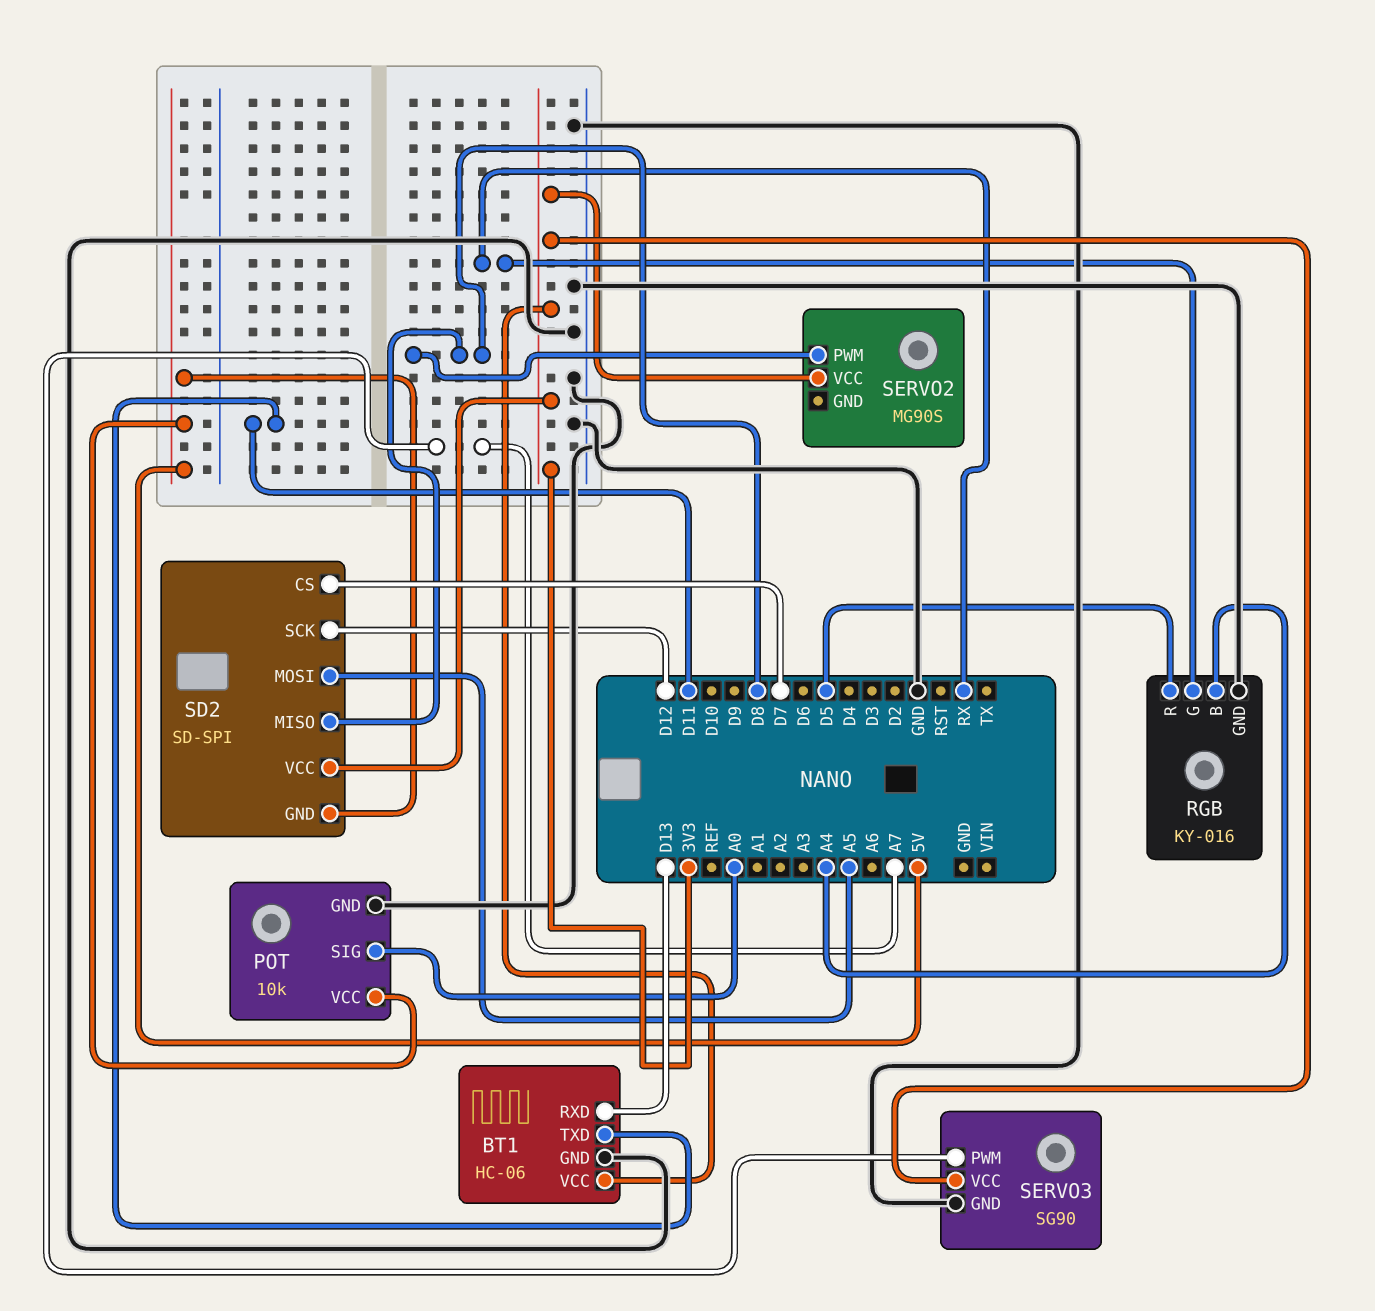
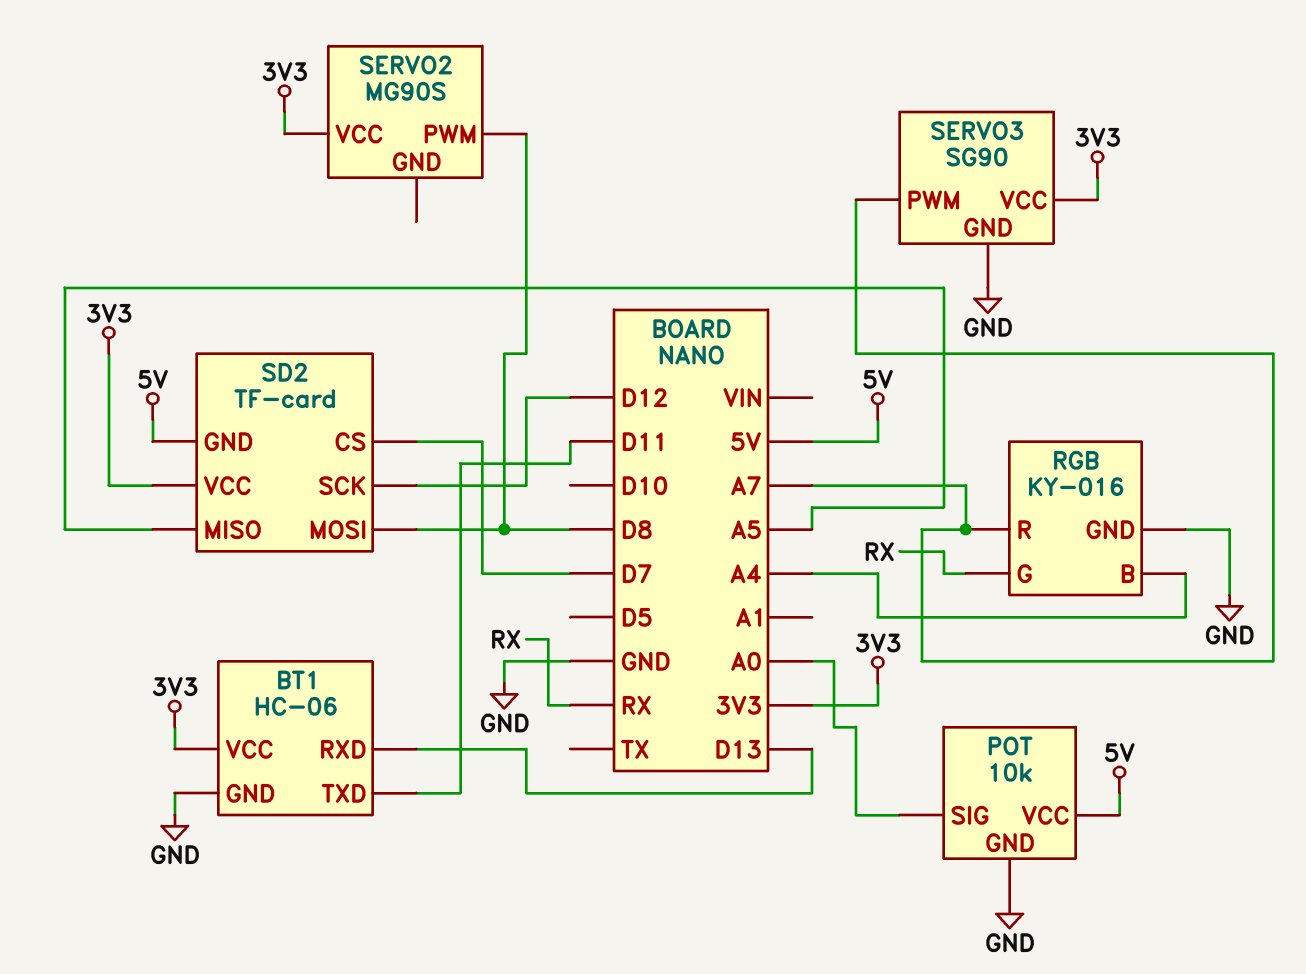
RGB pin R: D5 -> A7
SD2: SD-SPI -> TF-card
SD2 pin MISO: D8 -> A5
SD2 pin MOSI: A5 -> D8

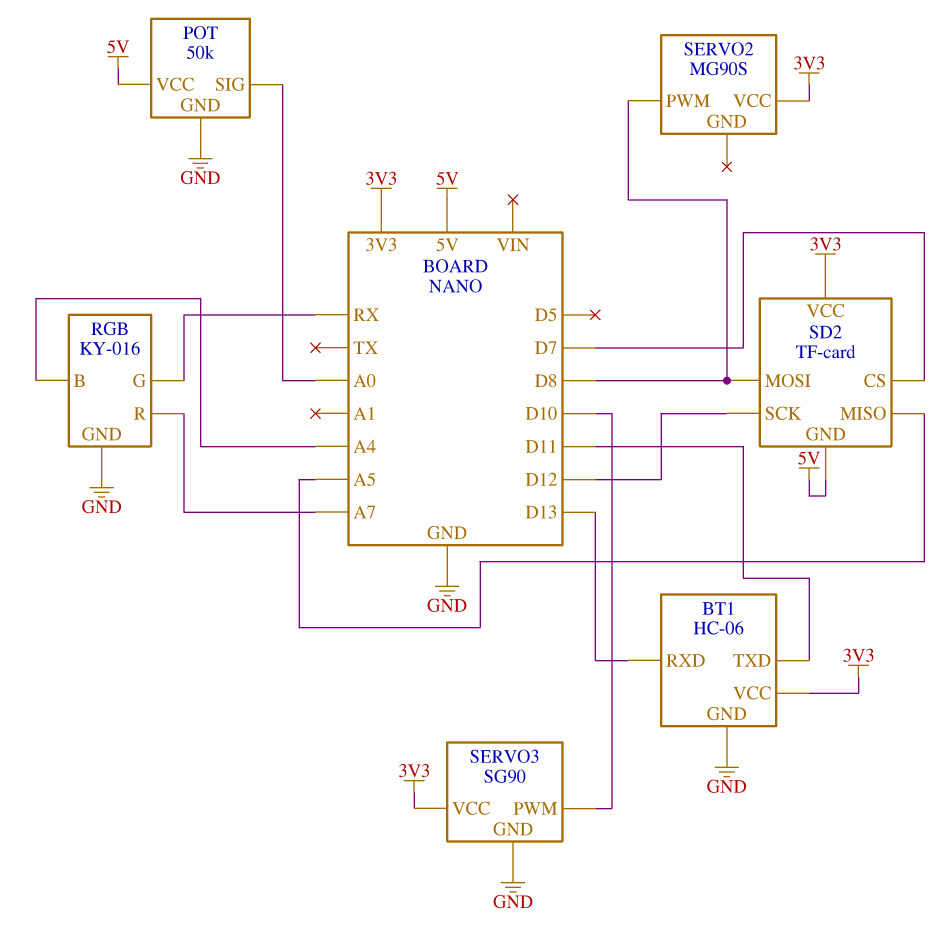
POT: 10k -> 50k
SERVO3 pin PWM: A7 -> D10

